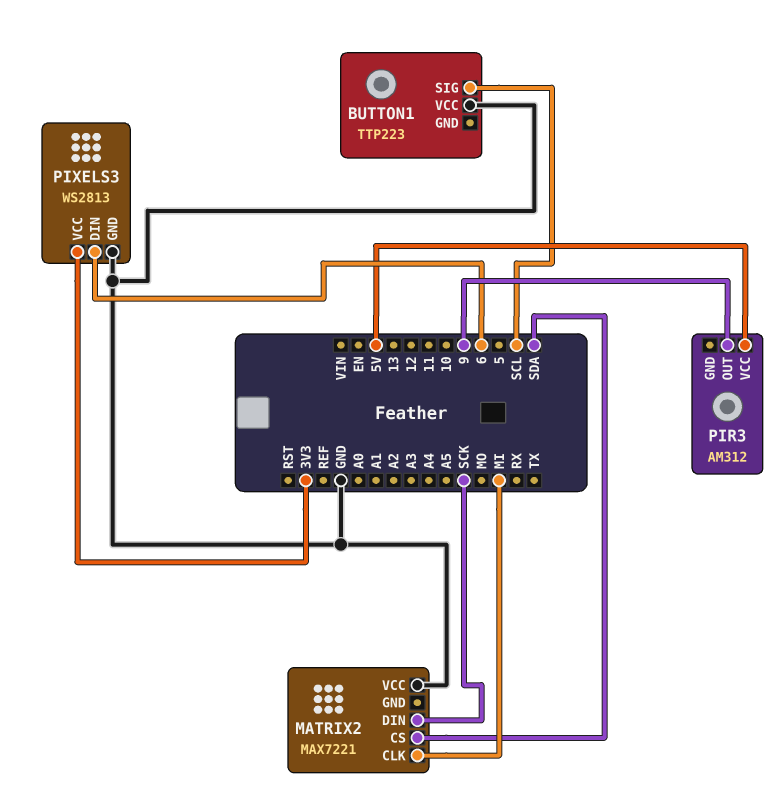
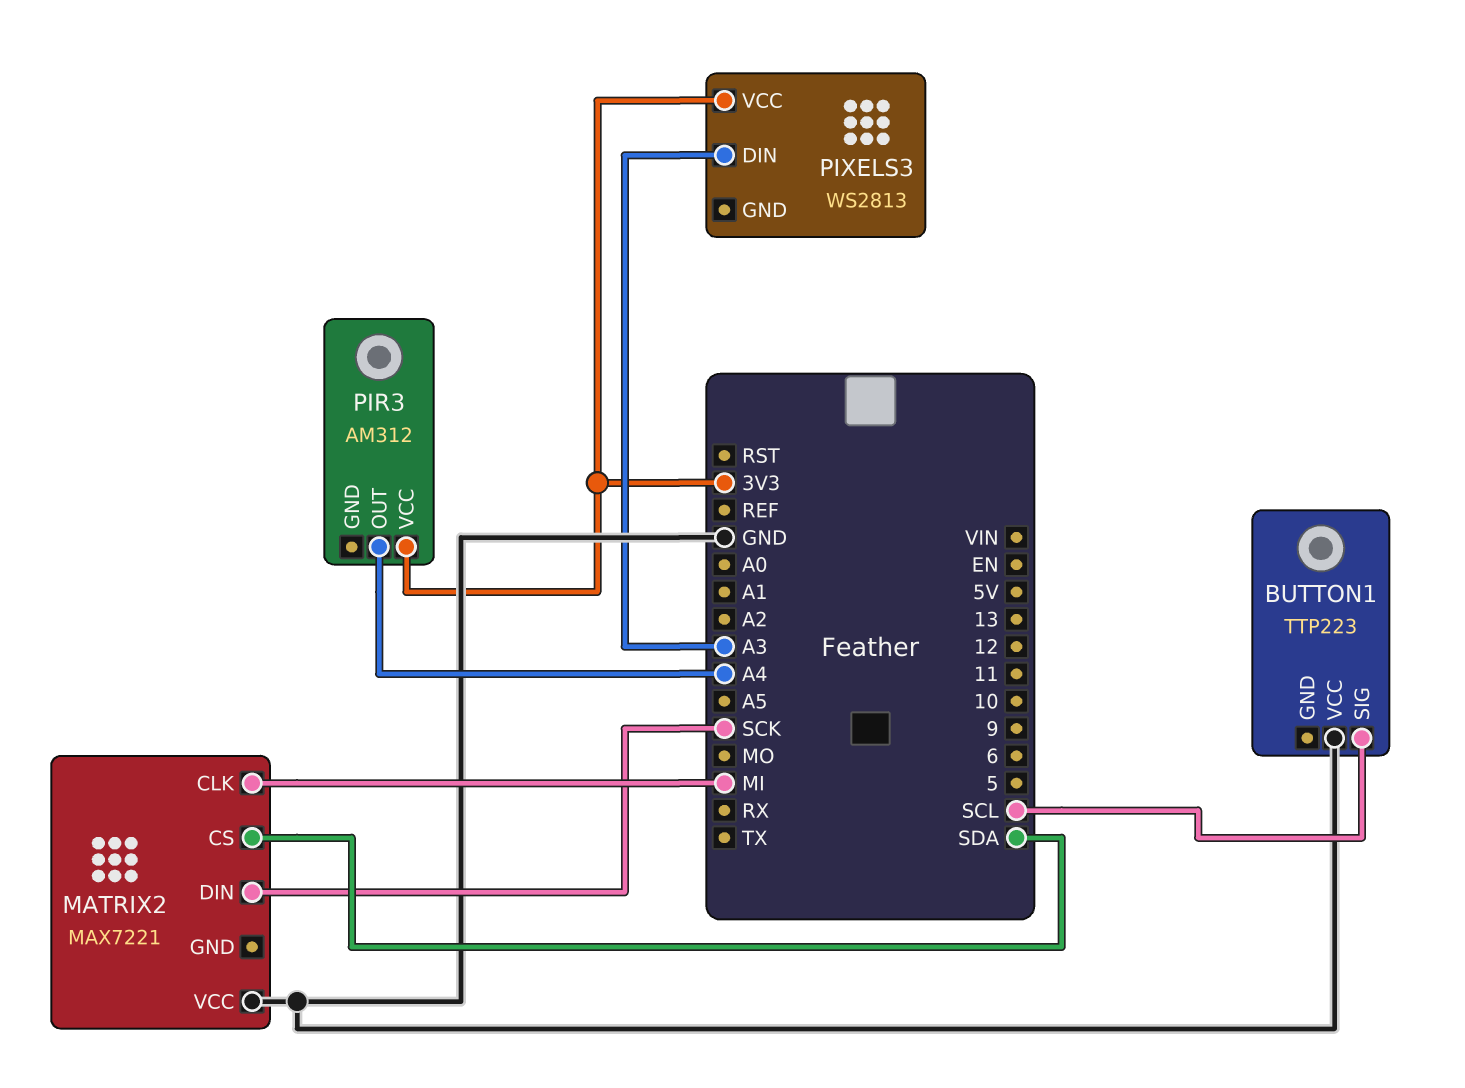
PIR3 pin OUT: 9 -> A4
PIR3 pin VCC: 5V -> 3V3
PIXELS3 pin DIN: 6 -> A3
PIXELS3 pin GND: GND -> none

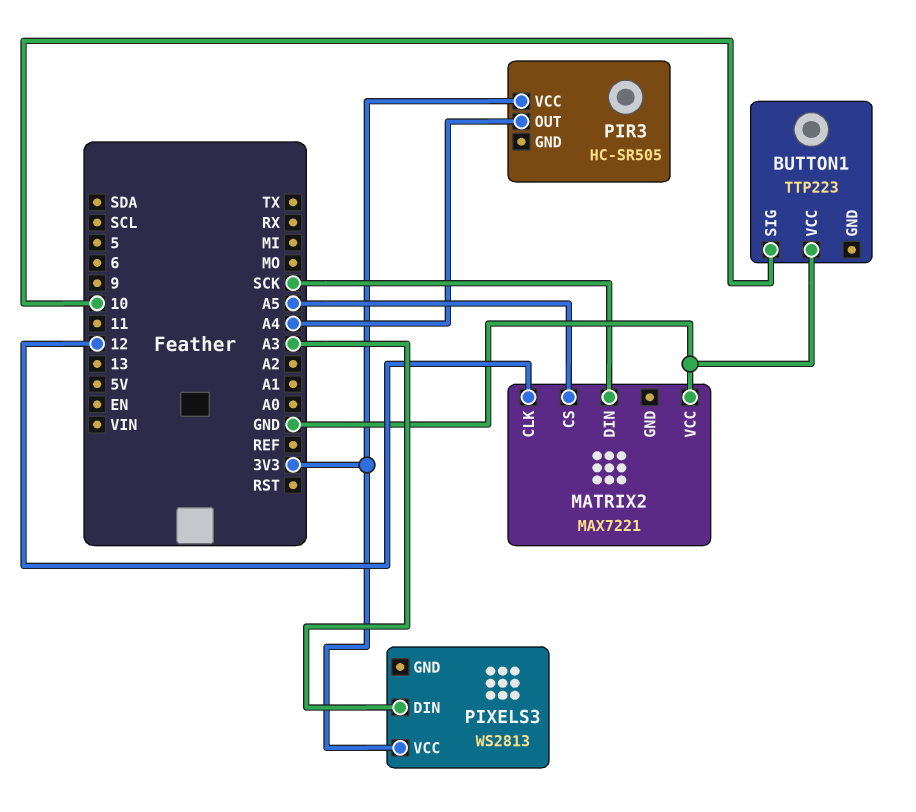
BUTTON1 pin SIG: SCL -> 10
MATRIX2 pin CLK: MI -> 12
MATRIX2 pin CS: SDA -> A5
PIR3: AM312 -> HC-SR505

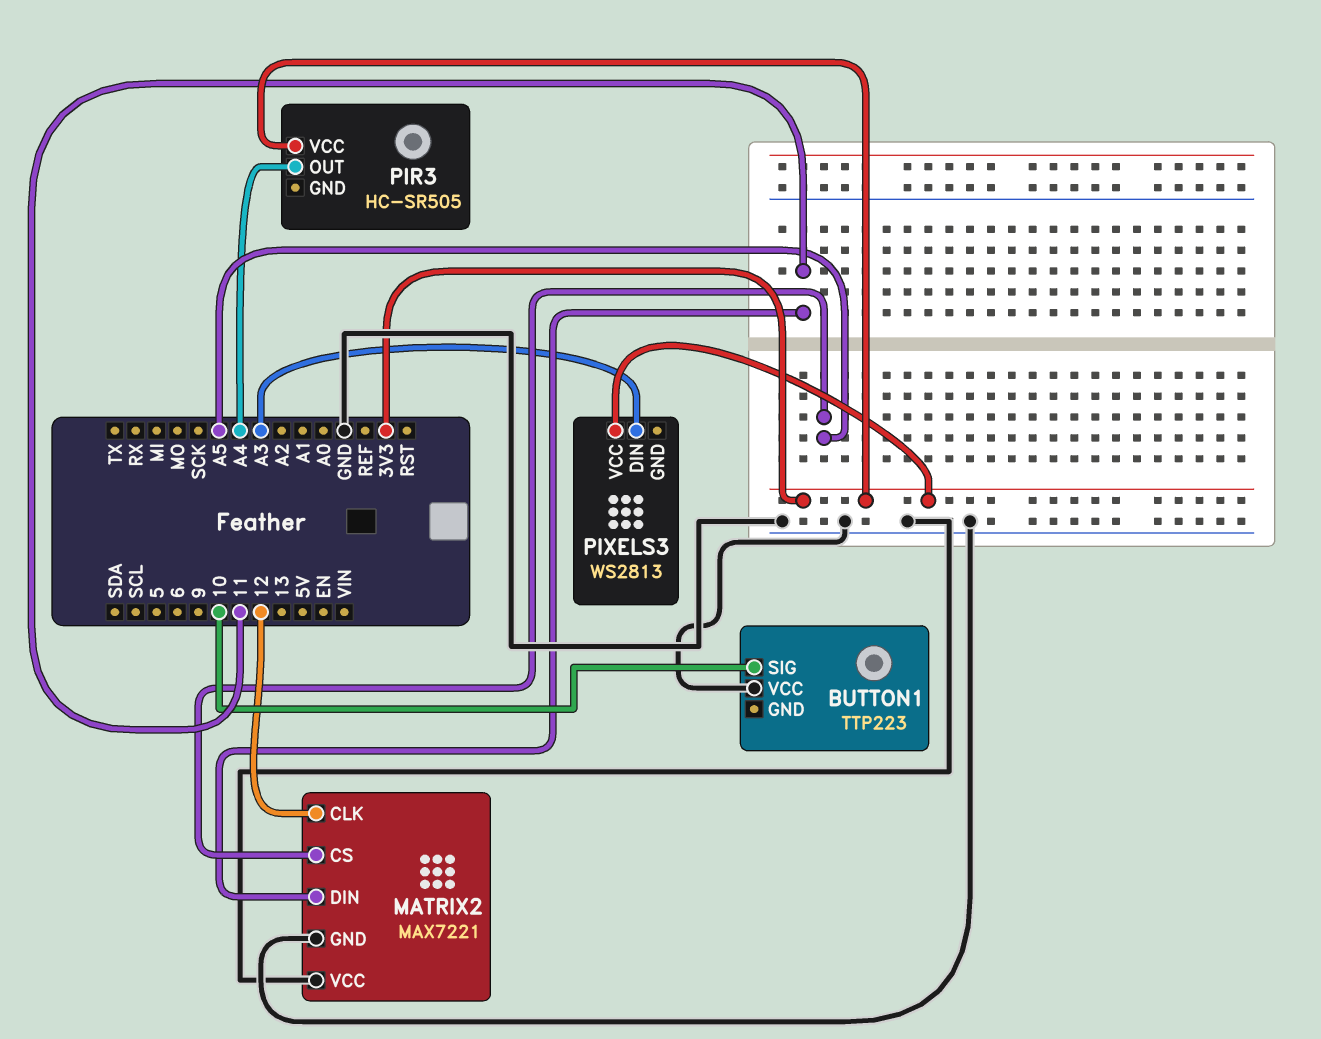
MATRIX2 pin DIN: SCK -> 11
MATRIX2 pin GND: none -> GND

